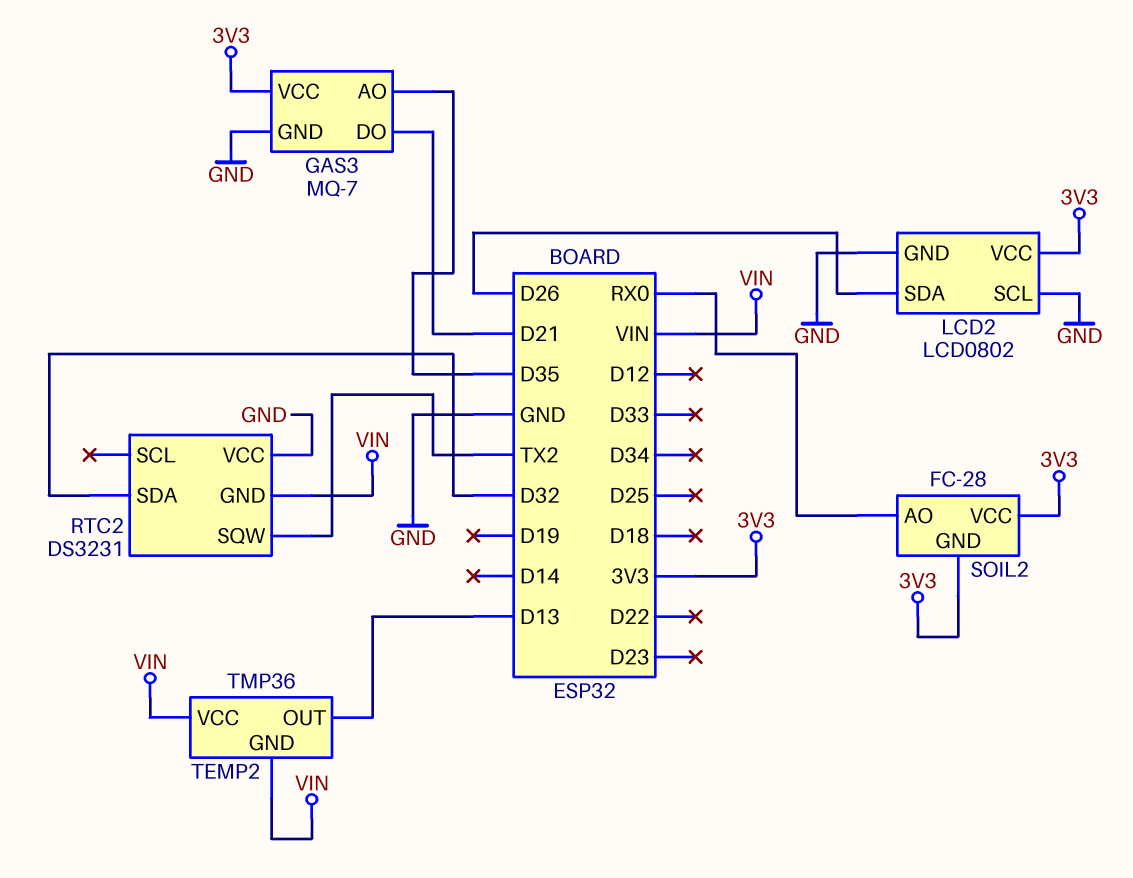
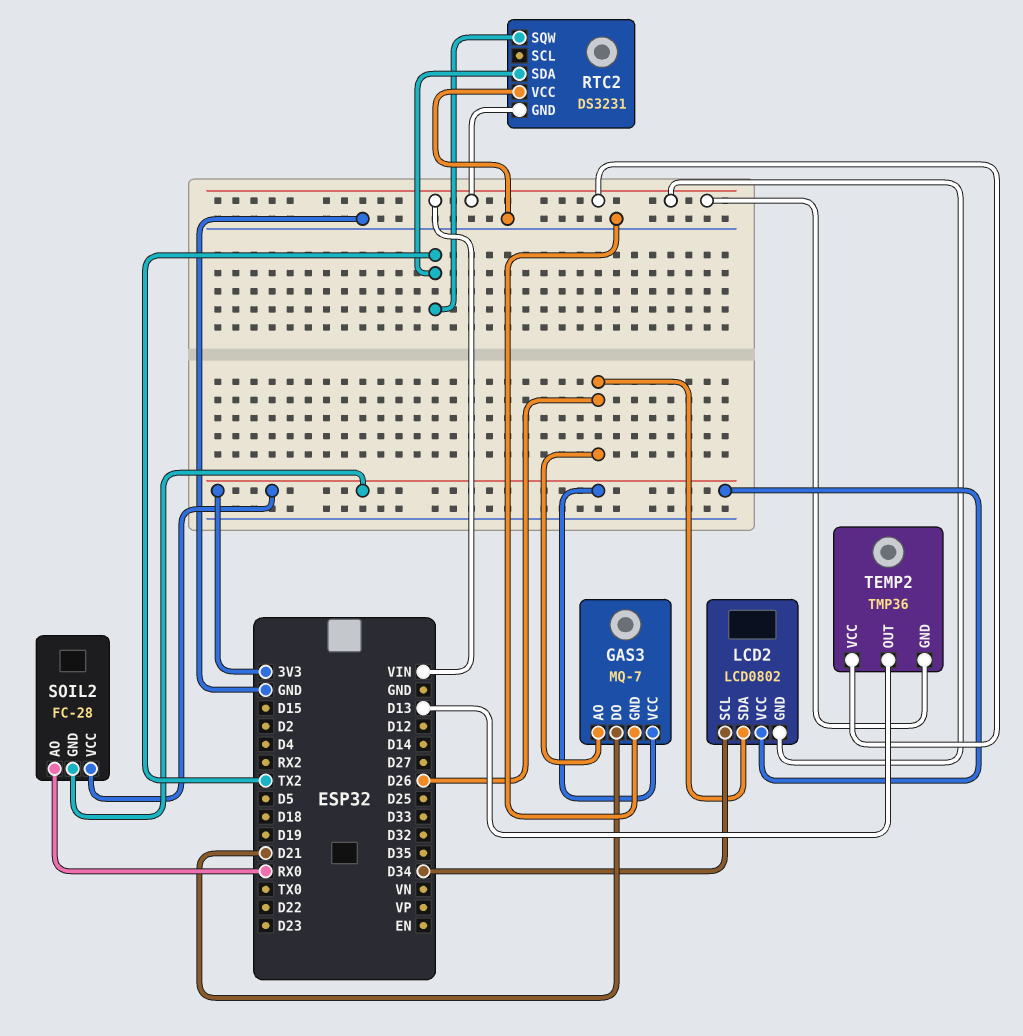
GAS3 pin AO: D35 -> D26
LCD2 pin GND: GND -> VIN
LCD2 pin SCL: GND -> D34
RTC2 pin SDA: D32 -> TX2

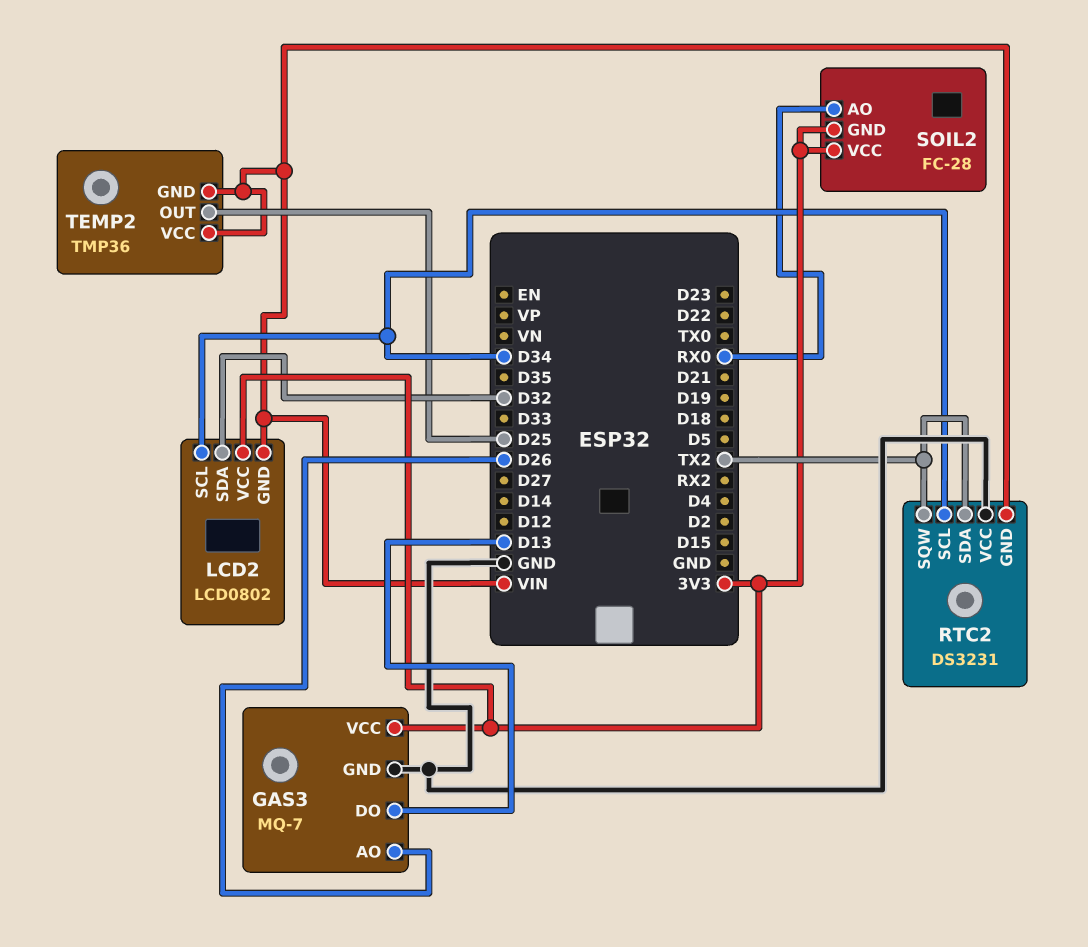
GAS3 pin DO: D21 -> D13
LCD2 pin SDA: D26 -> D32
RTC2 pin SCL: none -> D34
TEMP2 pin OUT: D13 -> D25

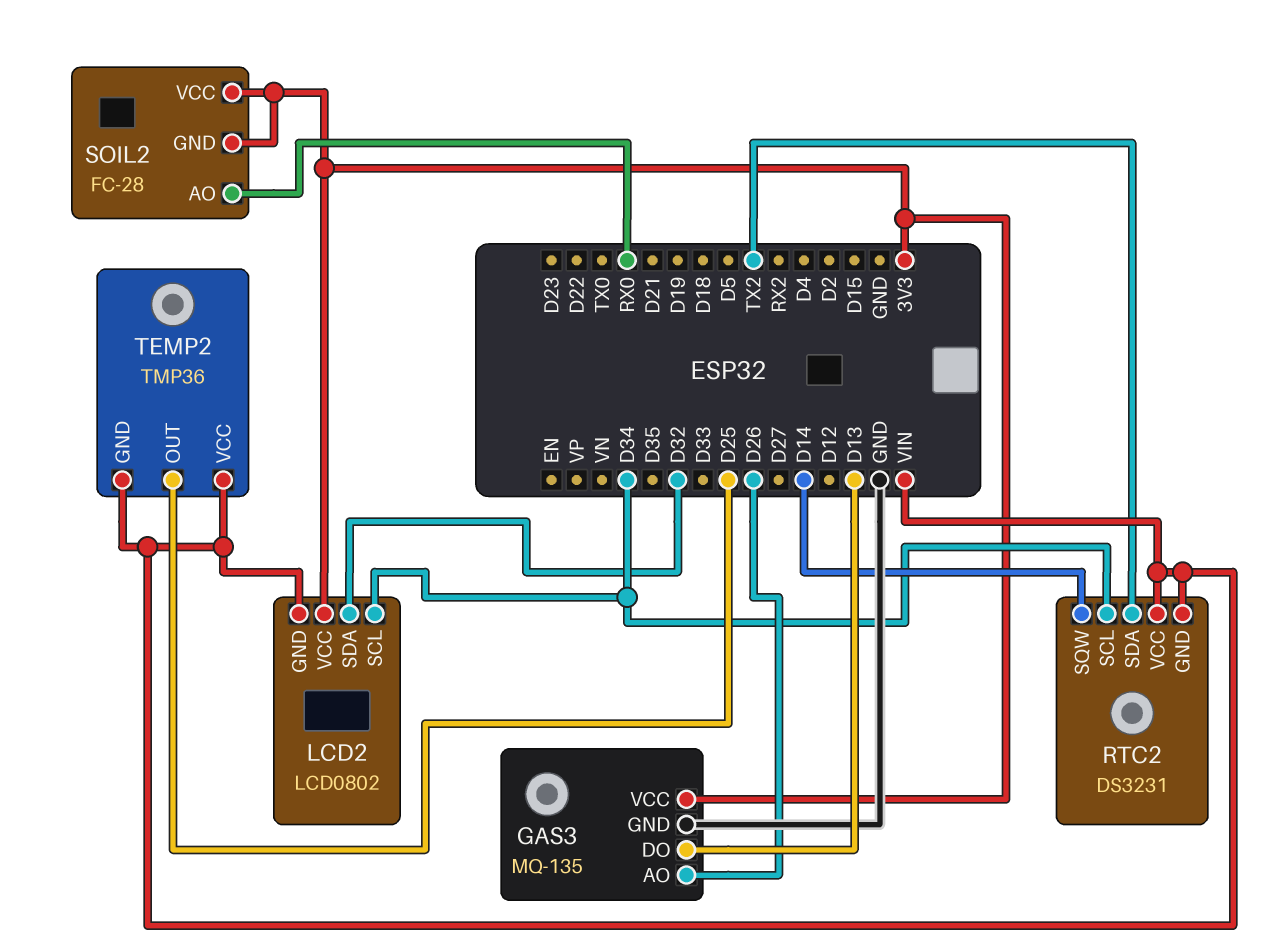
GAS3: MQ-7 -> MQ-135
RTC2 pin SQW: TX2 -> D14
RTC2 pin VCC: GND -> VIN

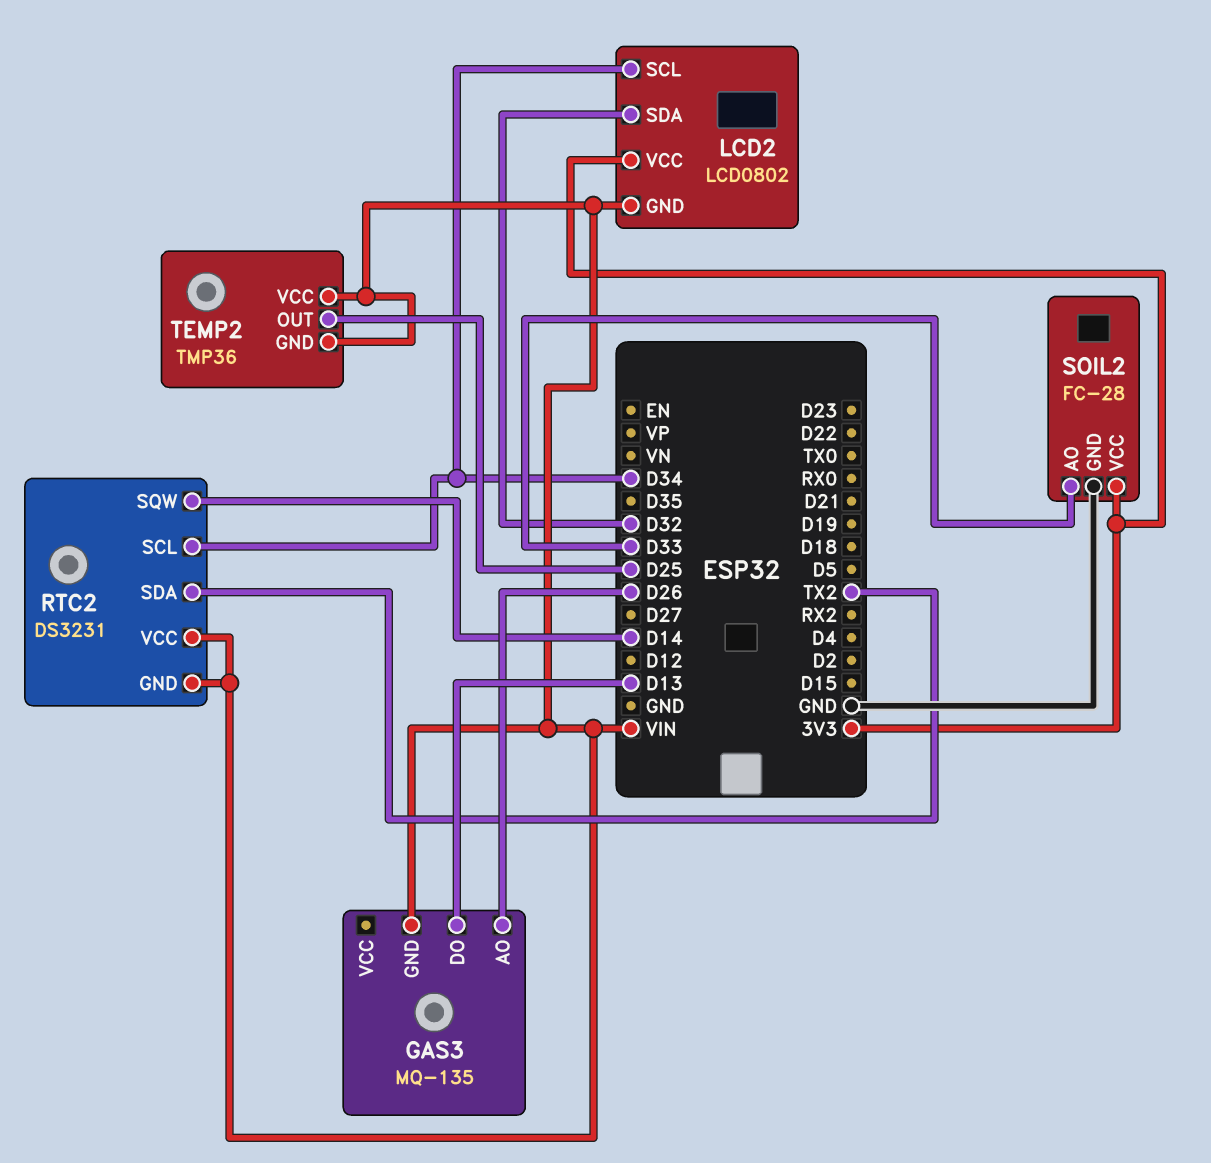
GAS3 pin GND: GND -> VIN
GAS3 pin VCC: 3V3 -> none
SOIL2 pin AO: RX0 -> D33
SOIL2 pin GND: 3V3 -> GND

